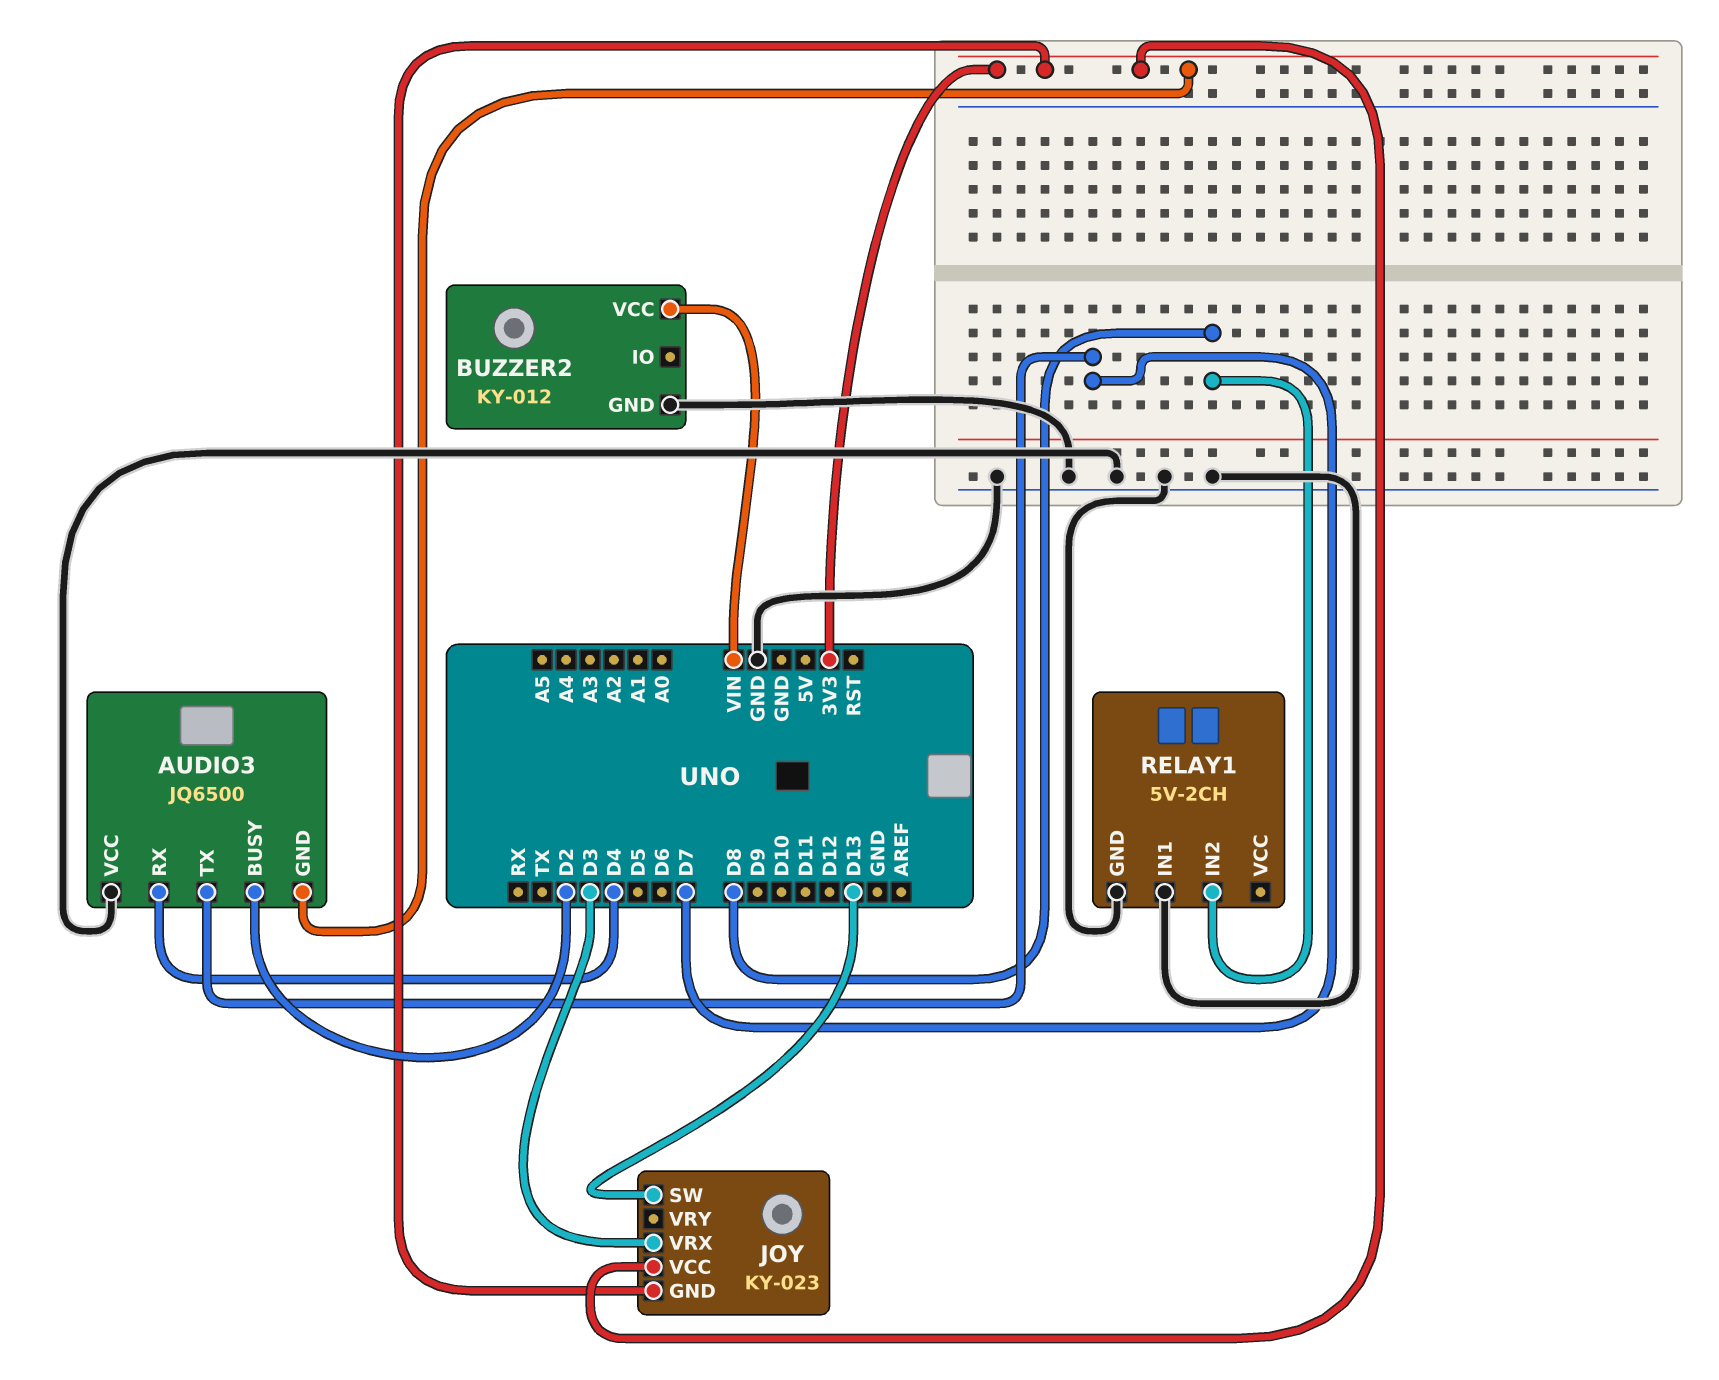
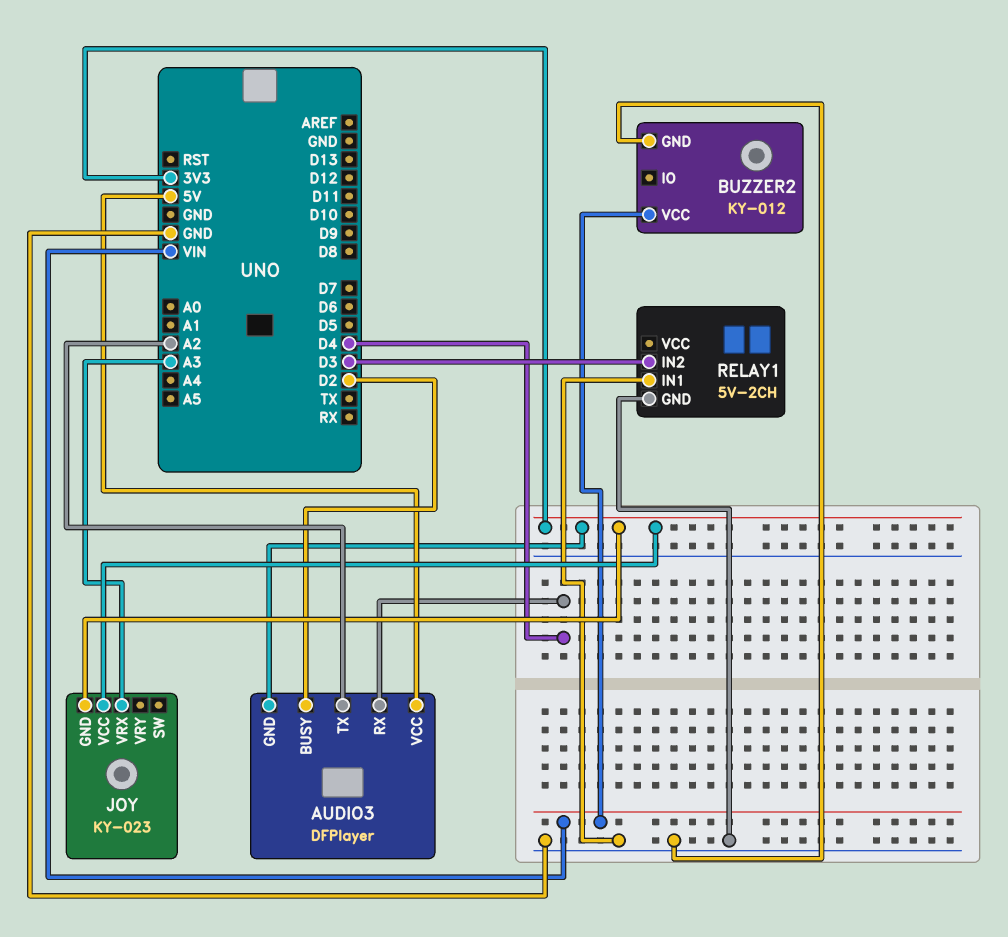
AUDIO3: JQ6500 -> DFPlayer
AUDIO3 pin TX: D7 -> A2
AUDIO3 pin VCC: GND -> 5V
JOY pin SW: D13 -> none
JOY pin VRX: D3 -> A3
RELAY1 pin IN2: D8 -> D3

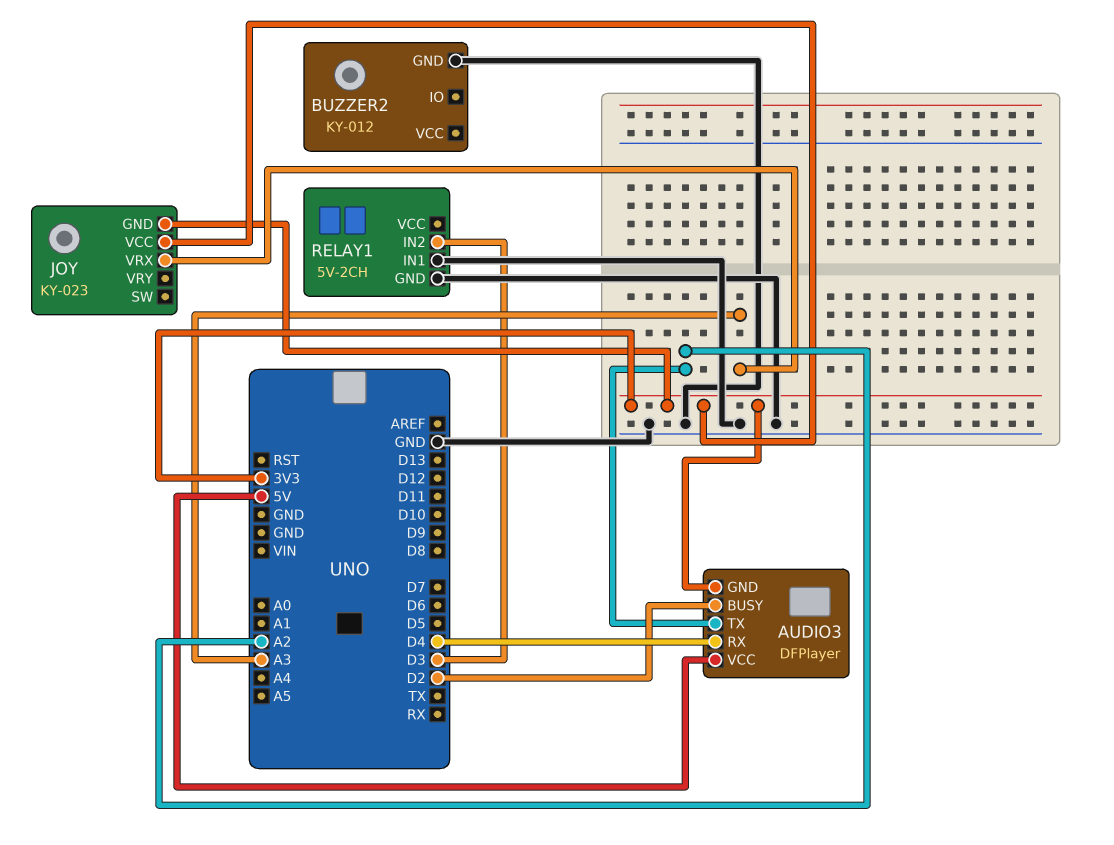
BUZZER2 pin VCC: VIN -> none

